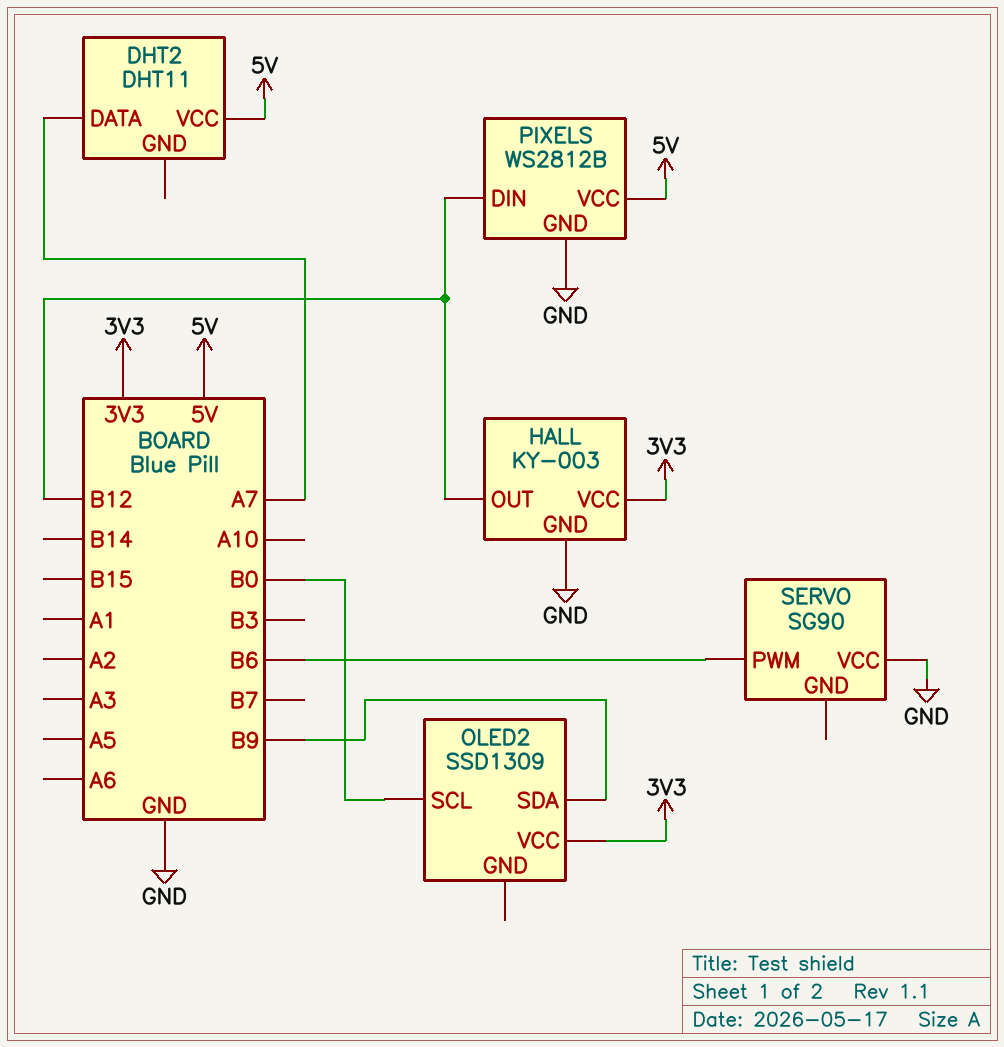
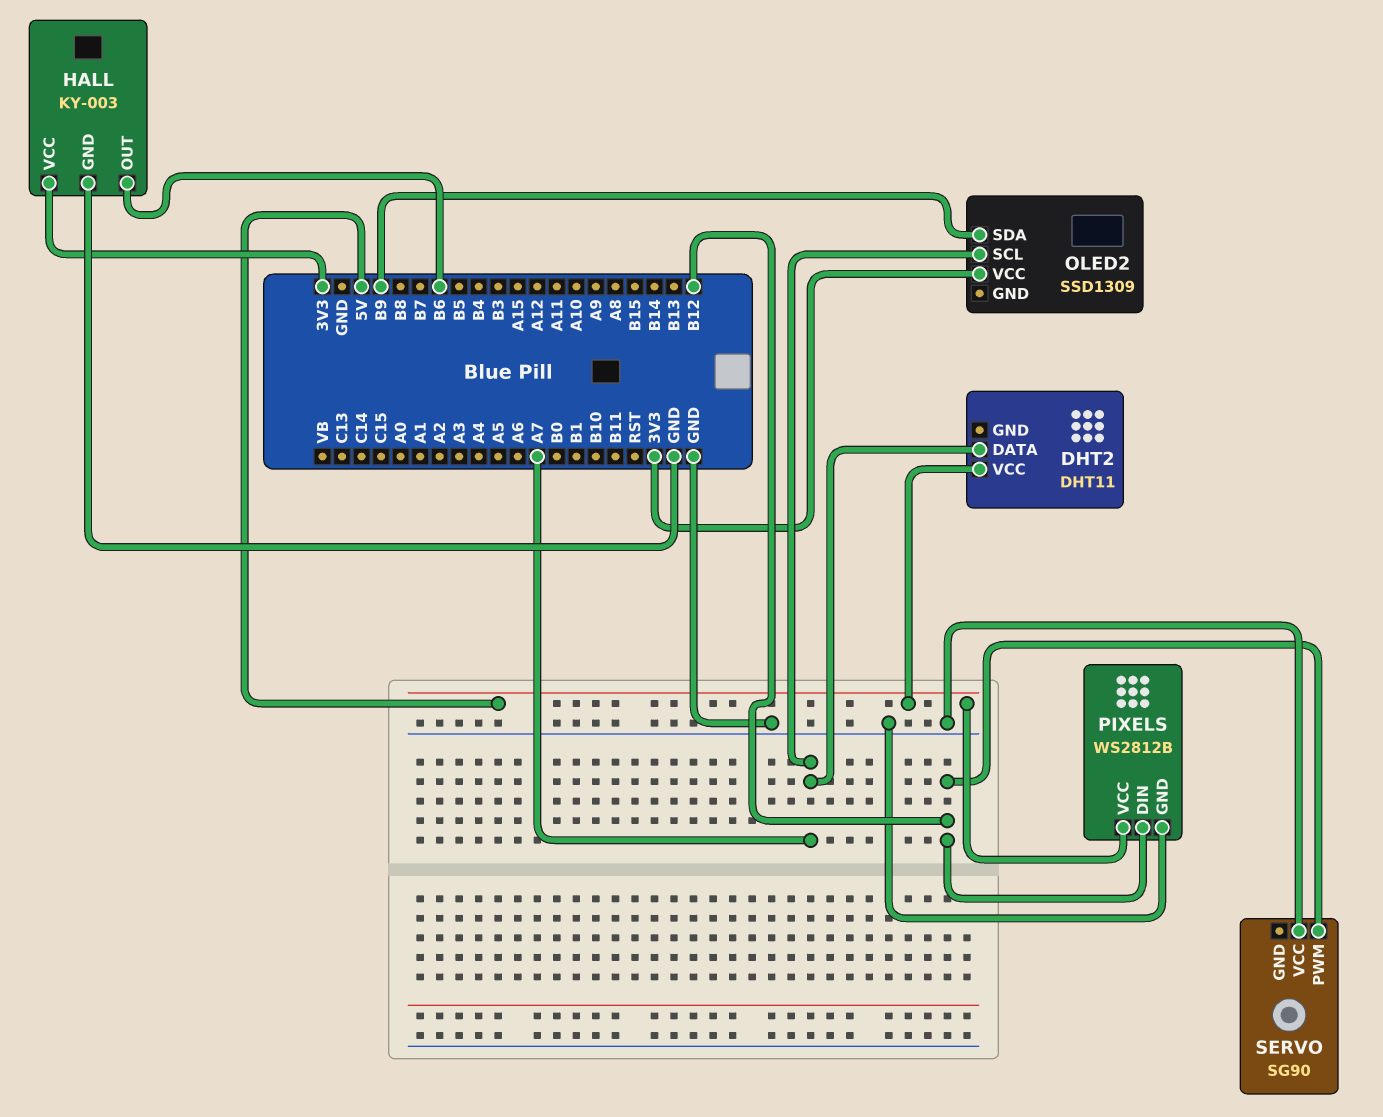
HALL pin OUT: B12 -> B6
OLED2 pin SCL: B0 -> A7
SERVO pin PWM: B6 -> B12

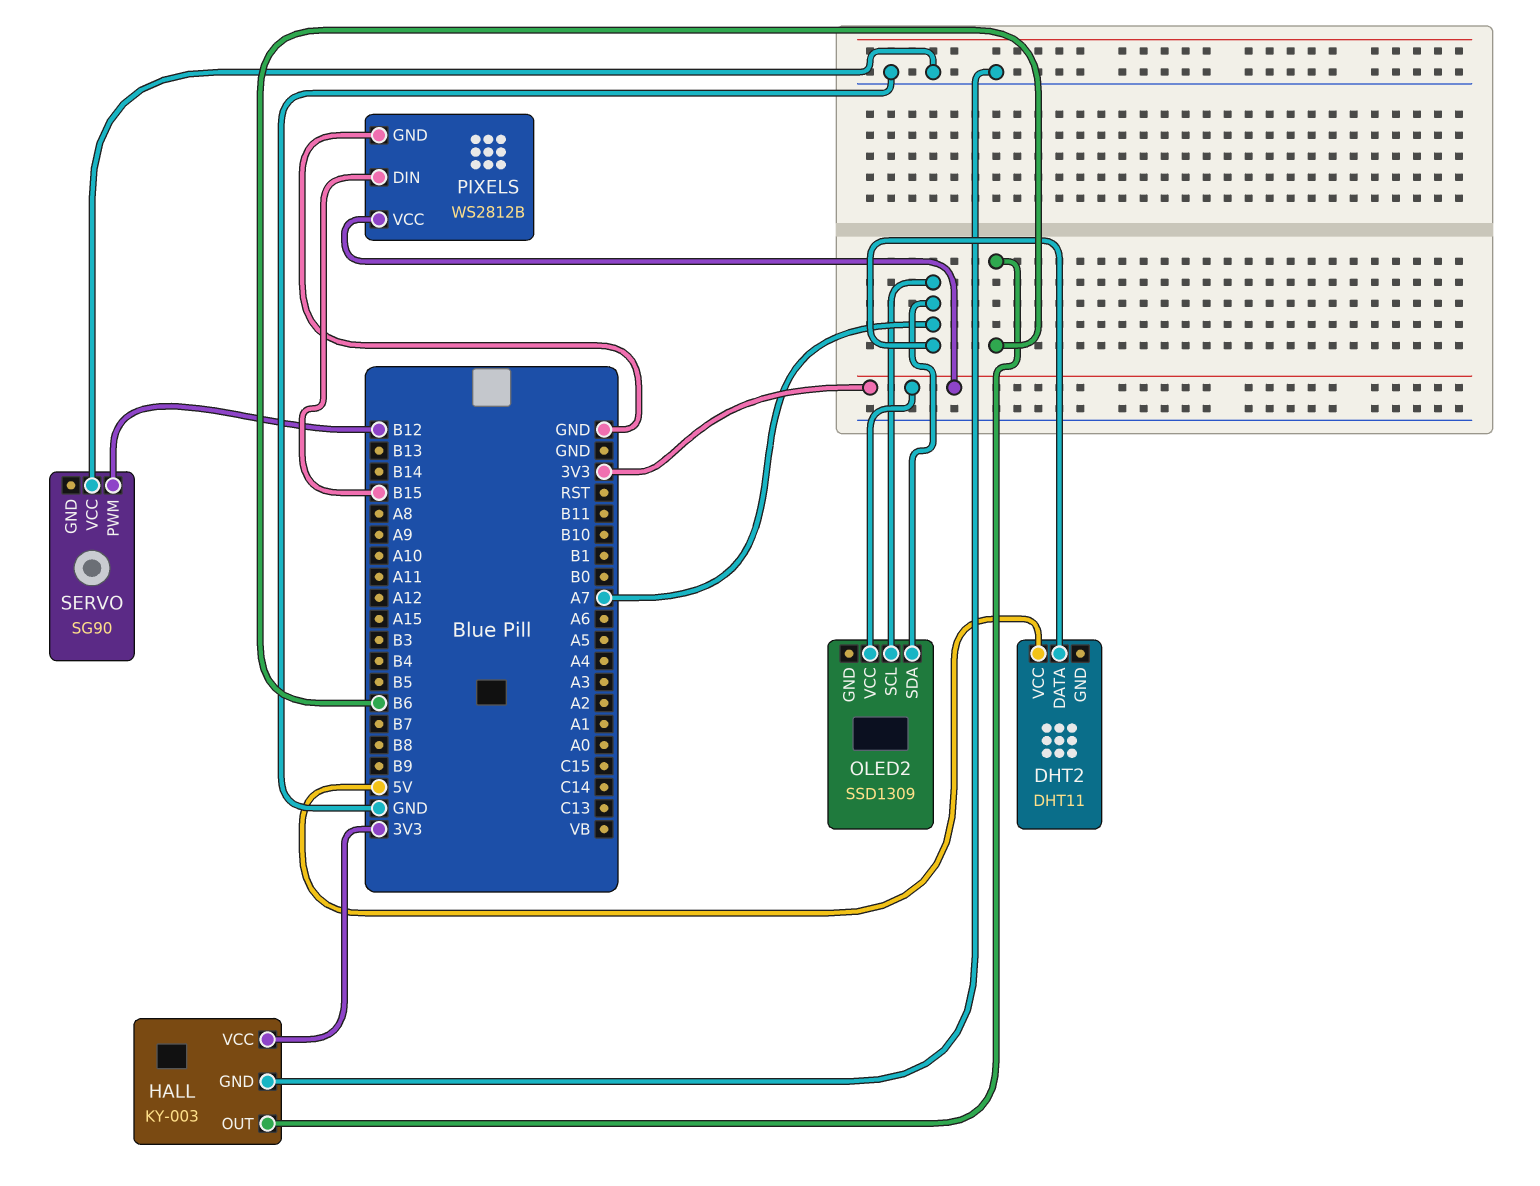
OLED2 pin SDA: B9 -> A7
PIXELS pin DIN: B12 -> B15
PIXELS pin VCC: 5V -> 3V3

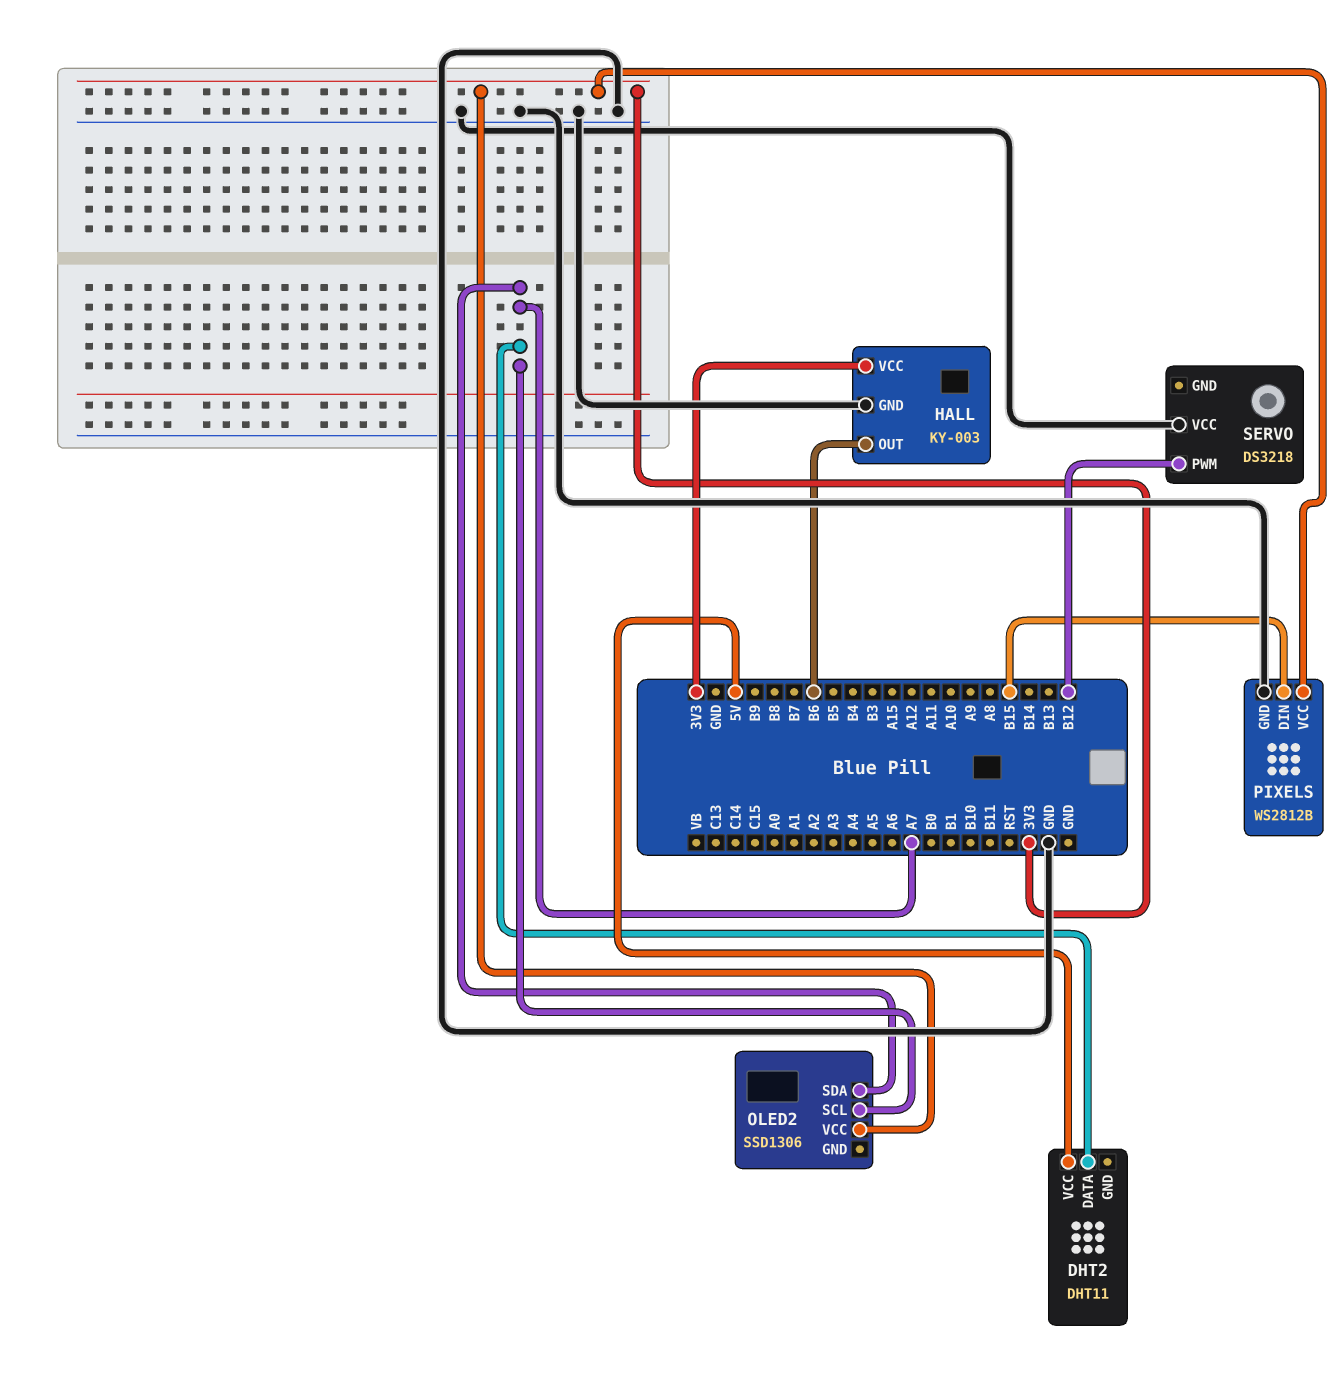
OLED2: SSD1309 -> SSD1306
SERVO: SG90 -> DS3218

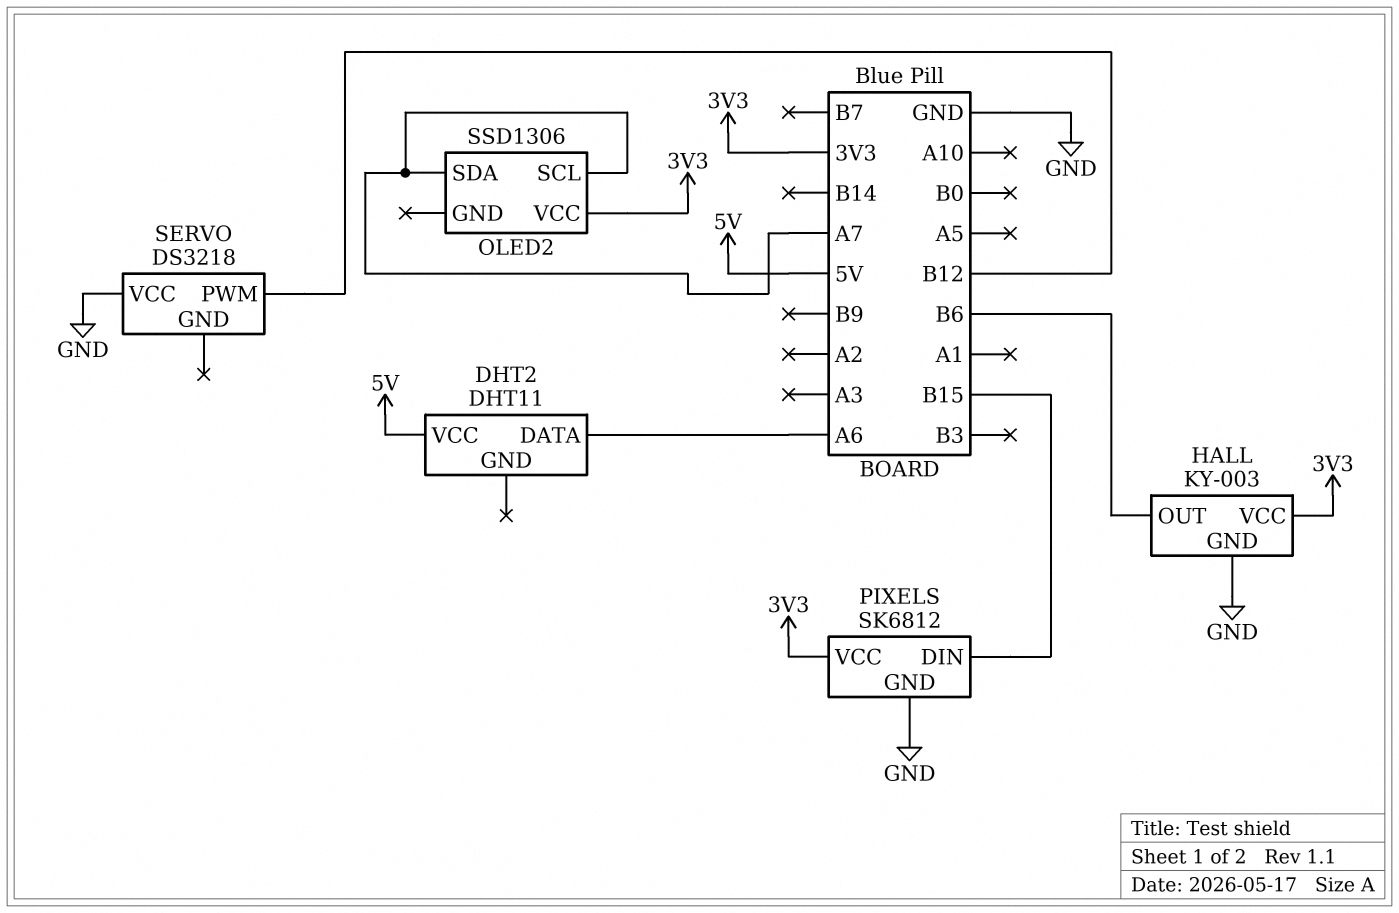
DHT2 pin DATA: A7 -> A6
PIXELS: WS2812B -> SK6812

